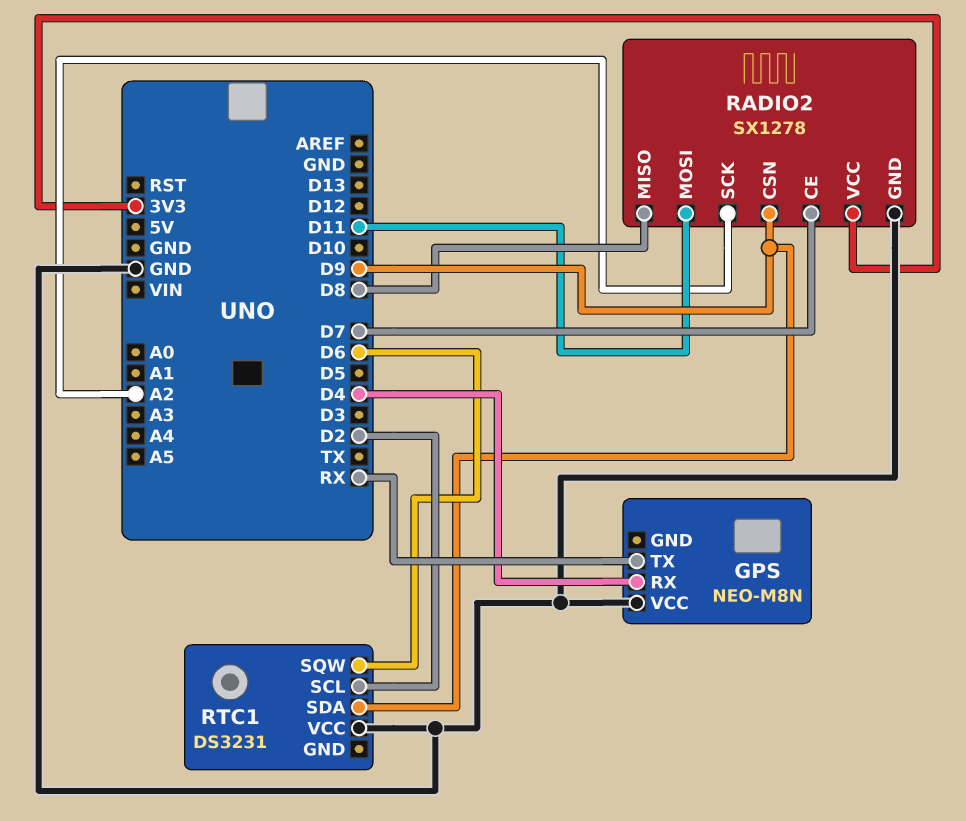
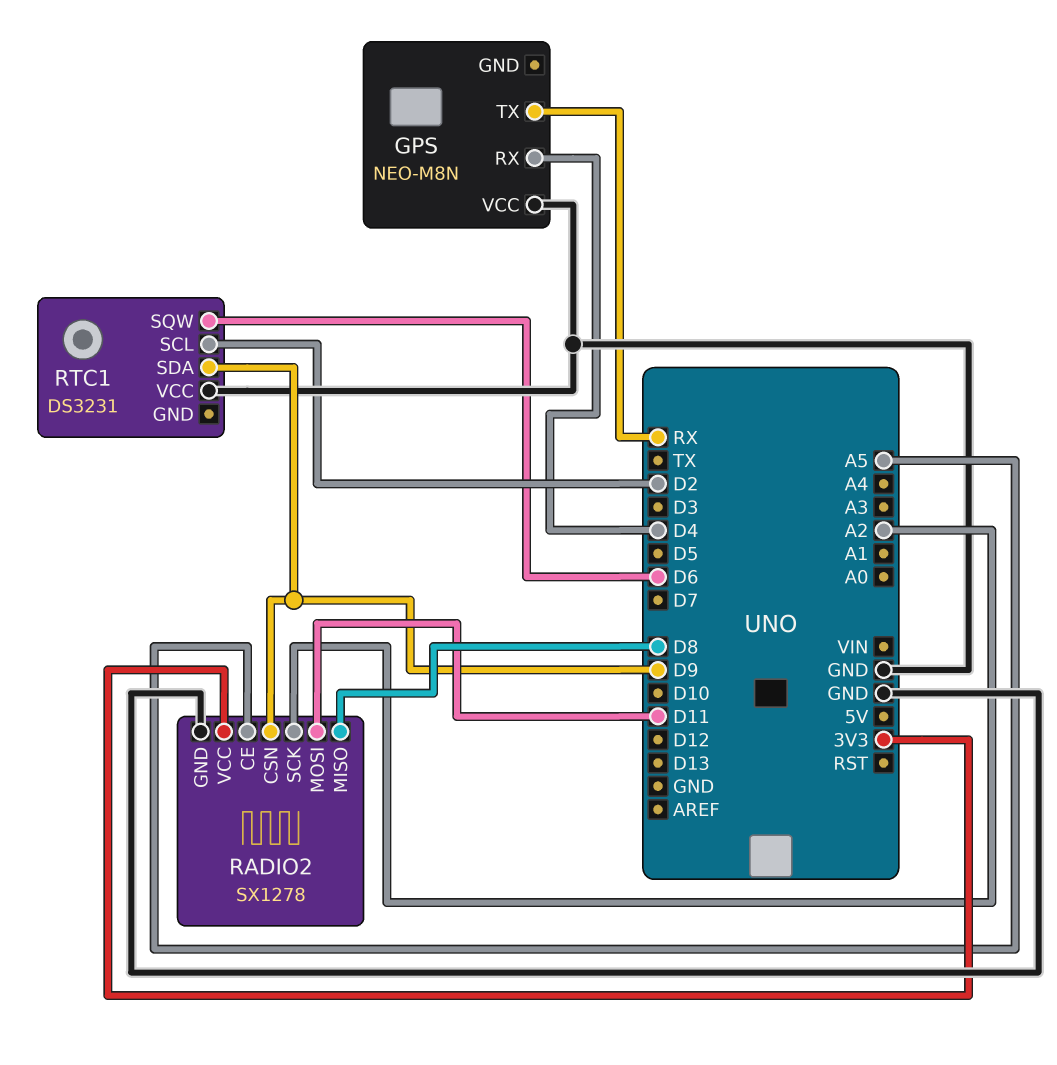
RADIO2 pin CE: D7 -> A5

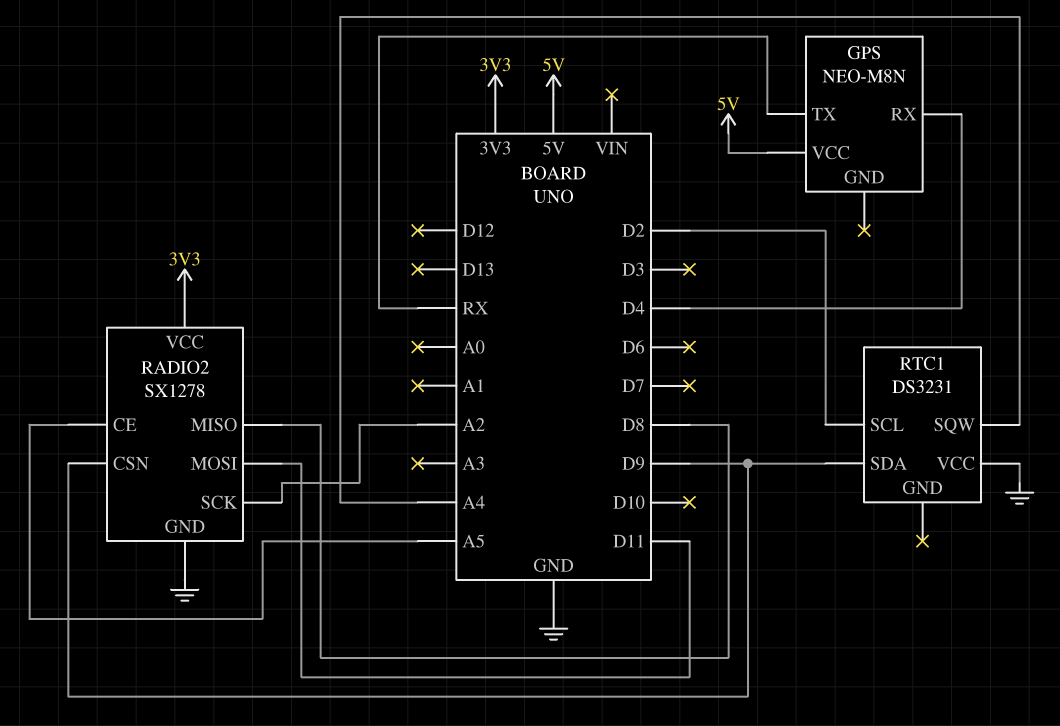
GPS pin VCC: GND -> 5V
RTC1 pin SQW: D6 -> A4

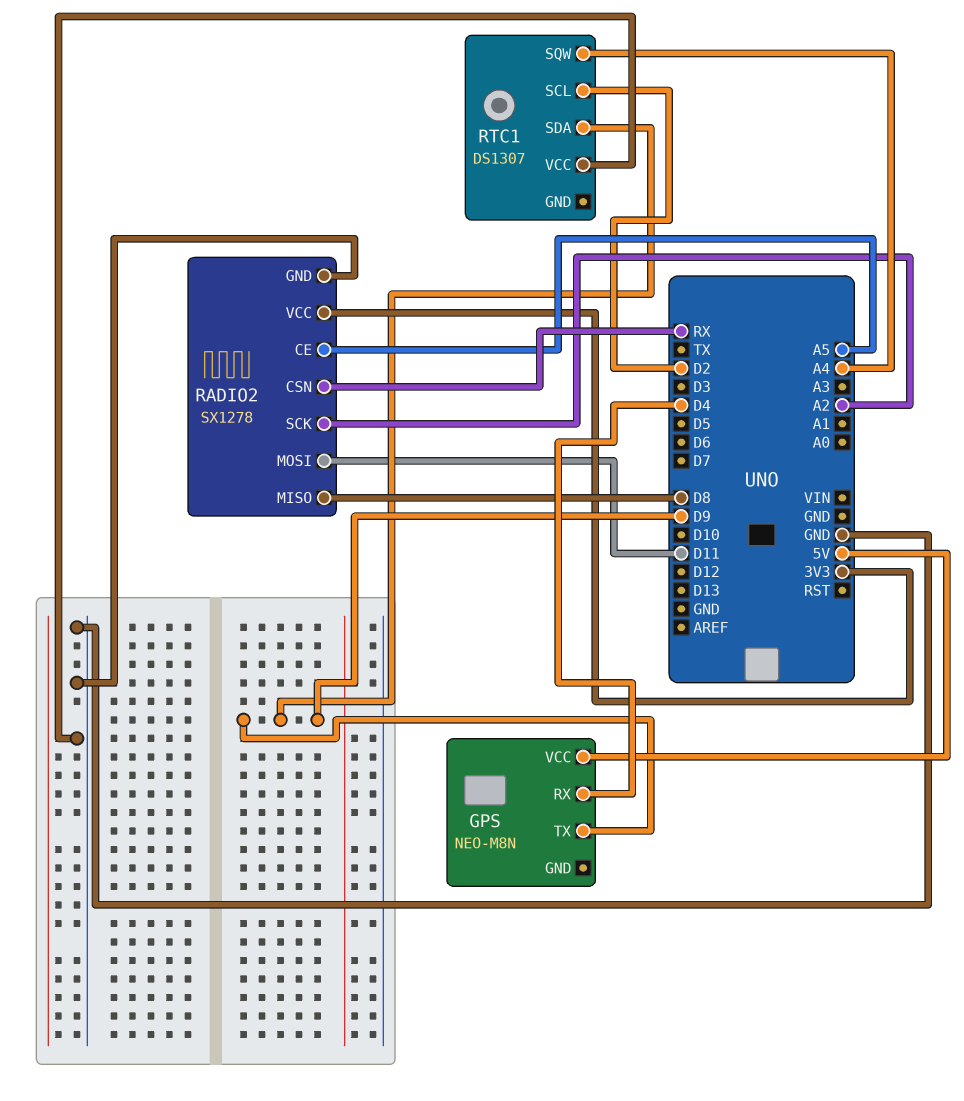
GPS pin TX: RX -> D9
RADIO2 pin CSN: D9 -> RX
RTC1: DS3231 -> DS1307

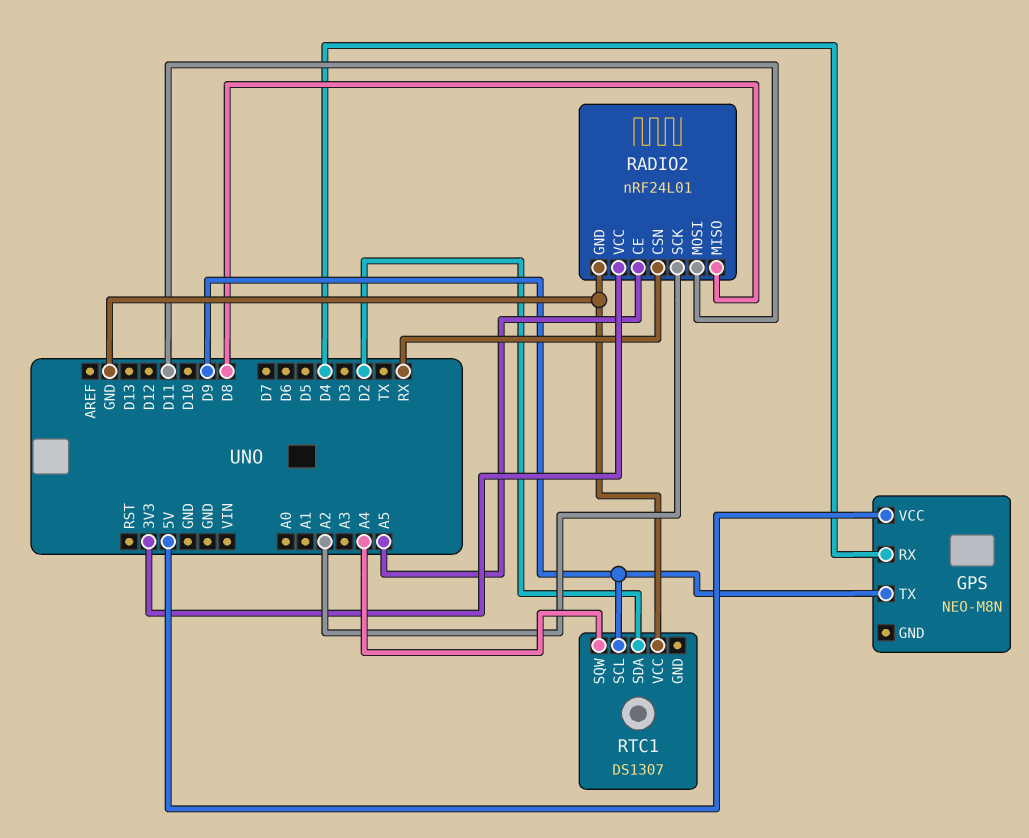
RADIO2: SX1278 -> nRF24L01
RTC1 pin SCL: D2 -> D9
RTC1 pin SDA: D9 -> D2

